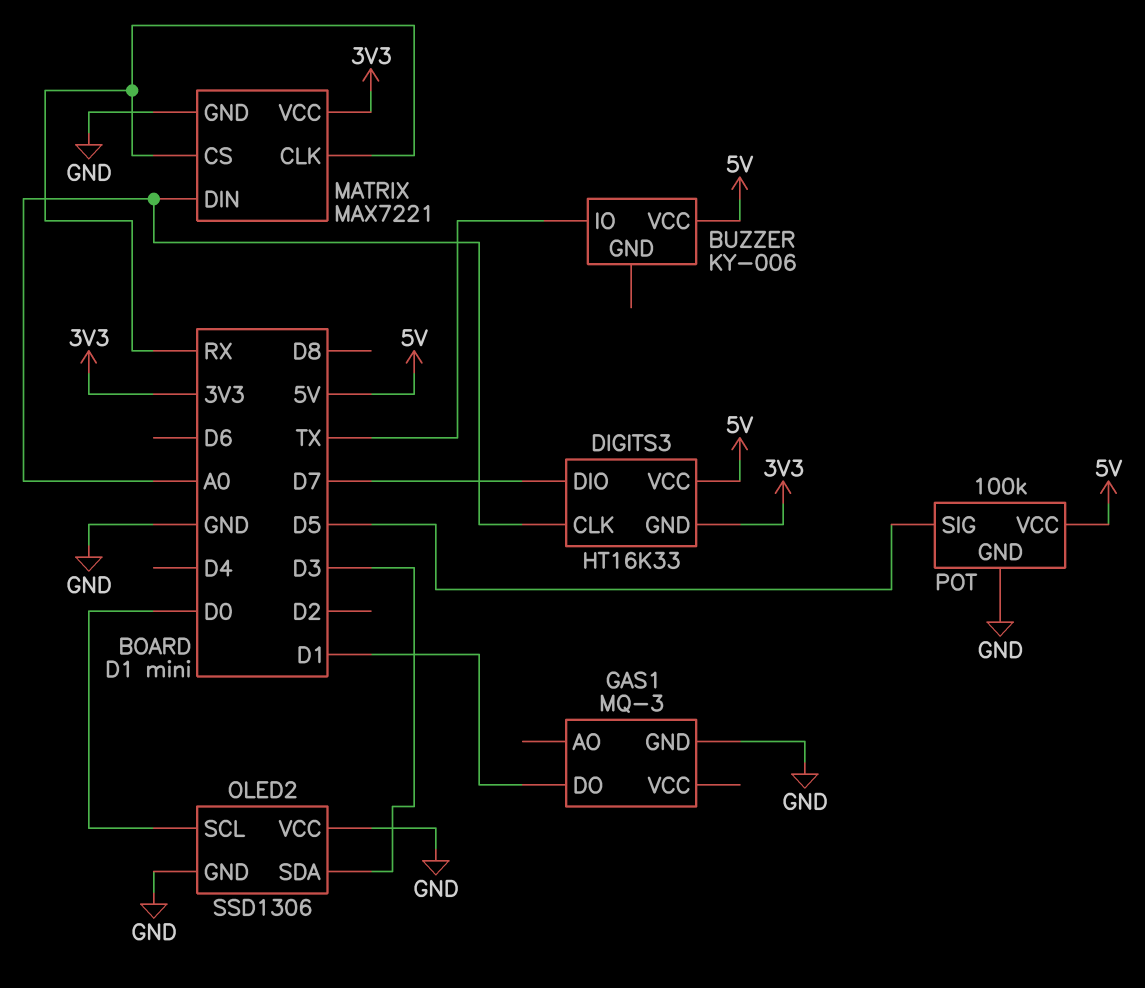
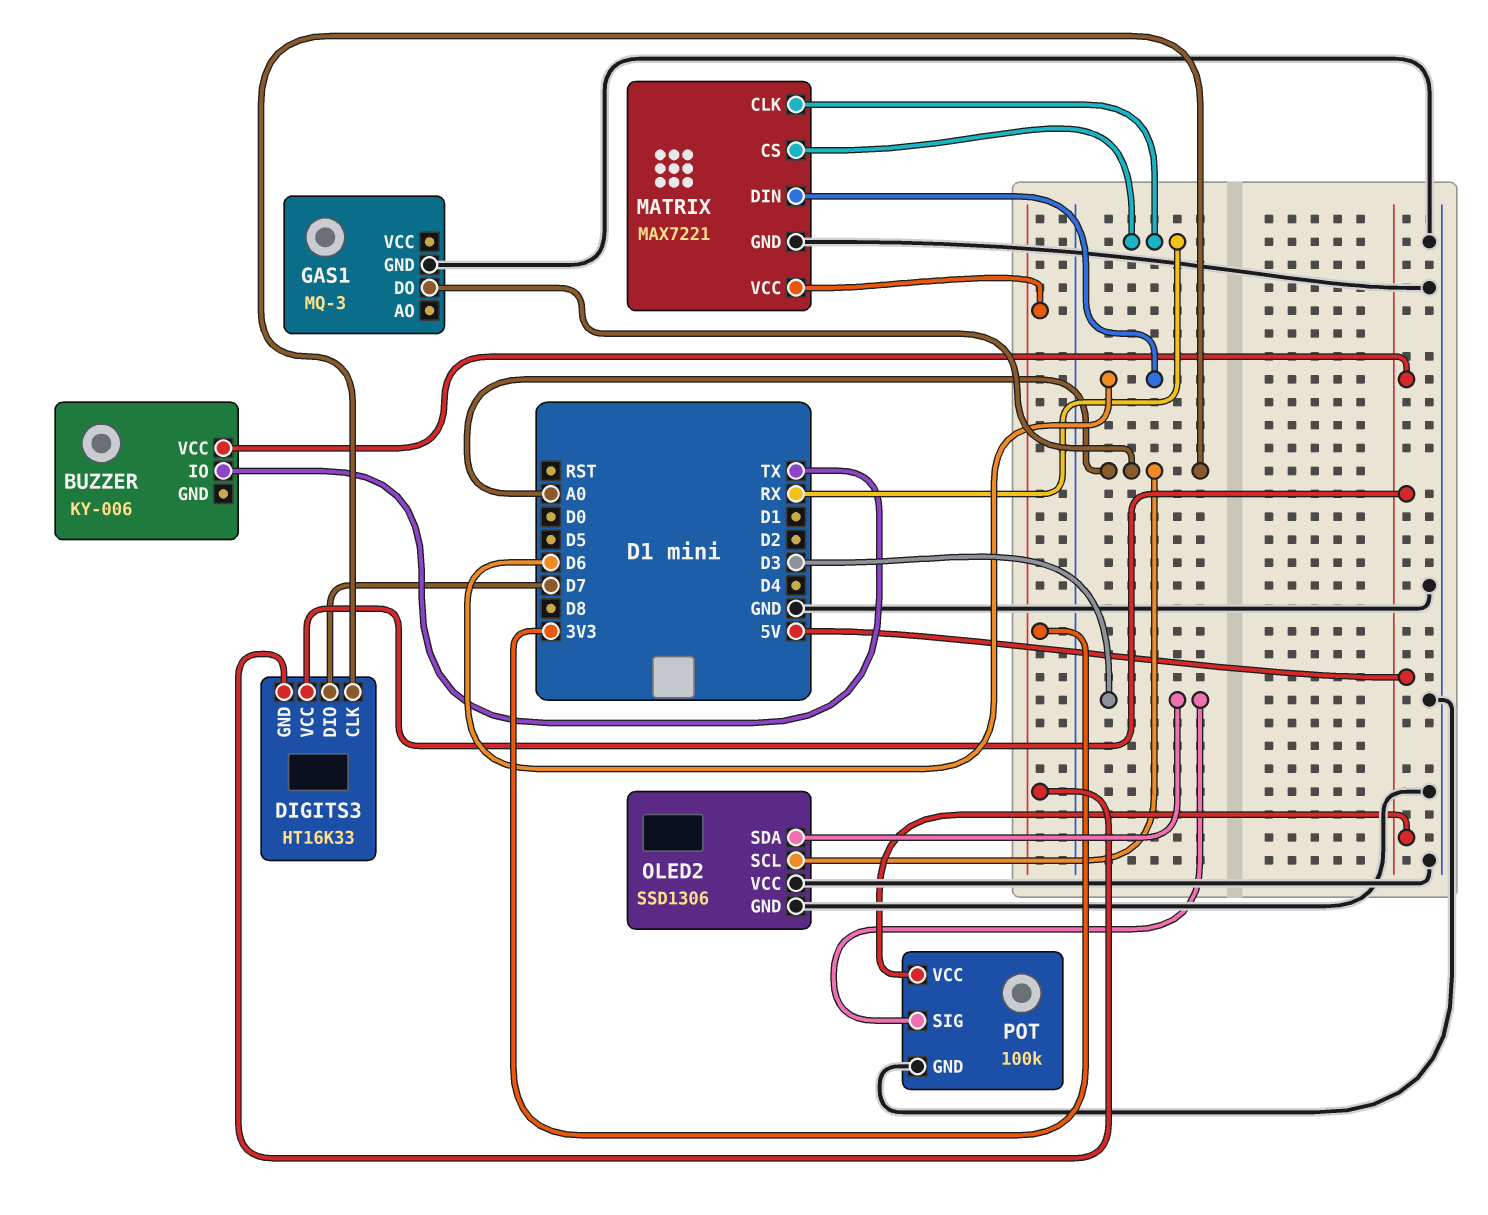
GAS1 pin DO: D1 -> A0
MATRIX pin DIN: A0 -> D6
OLED2 pin SCL: D0 -> A0
POT pin SIG: D5 -> D3

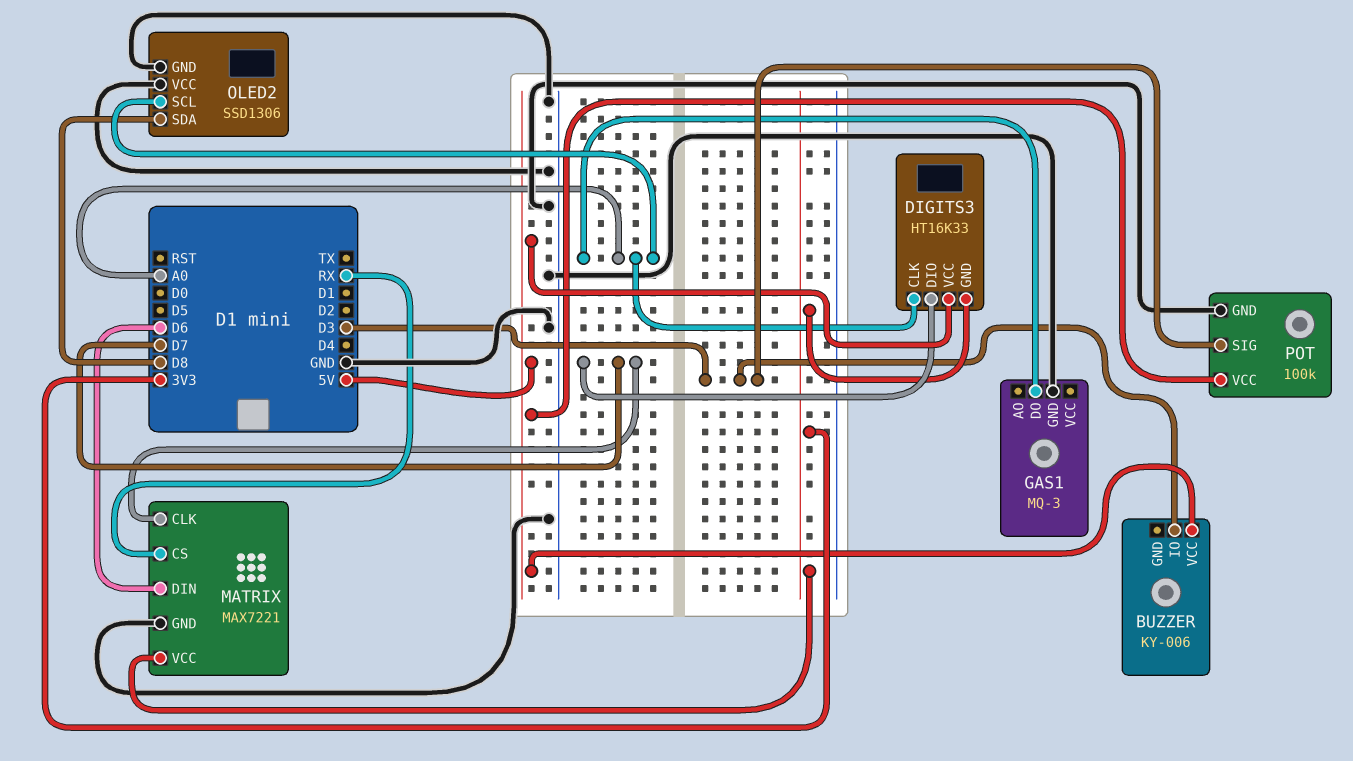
BUZZER pin IO: TX -> D3
MATRIX pin CLK: RX -> D7
OLED2 pin SDA: D3 -> D8

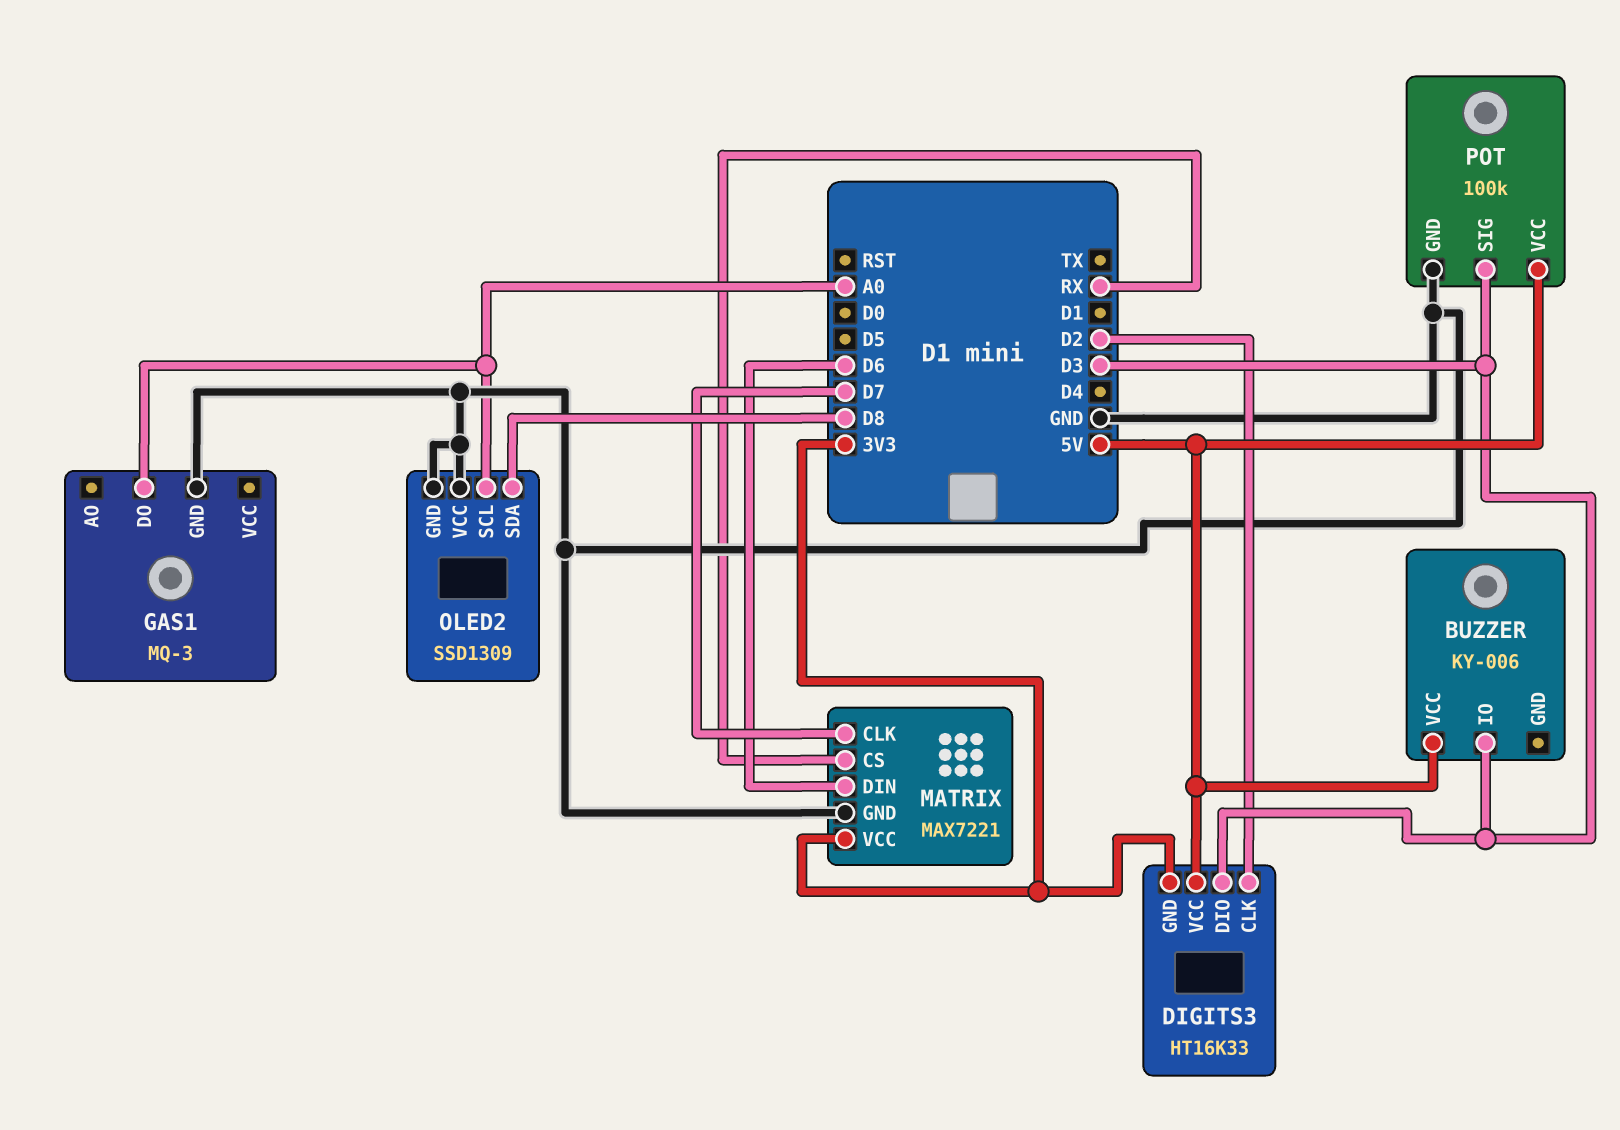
DIGITS3 pin CLK: A0 -> D2
DIGITS3 pin DIO: D7 -> D3
OLED2: SSD1306 -> SSD1309

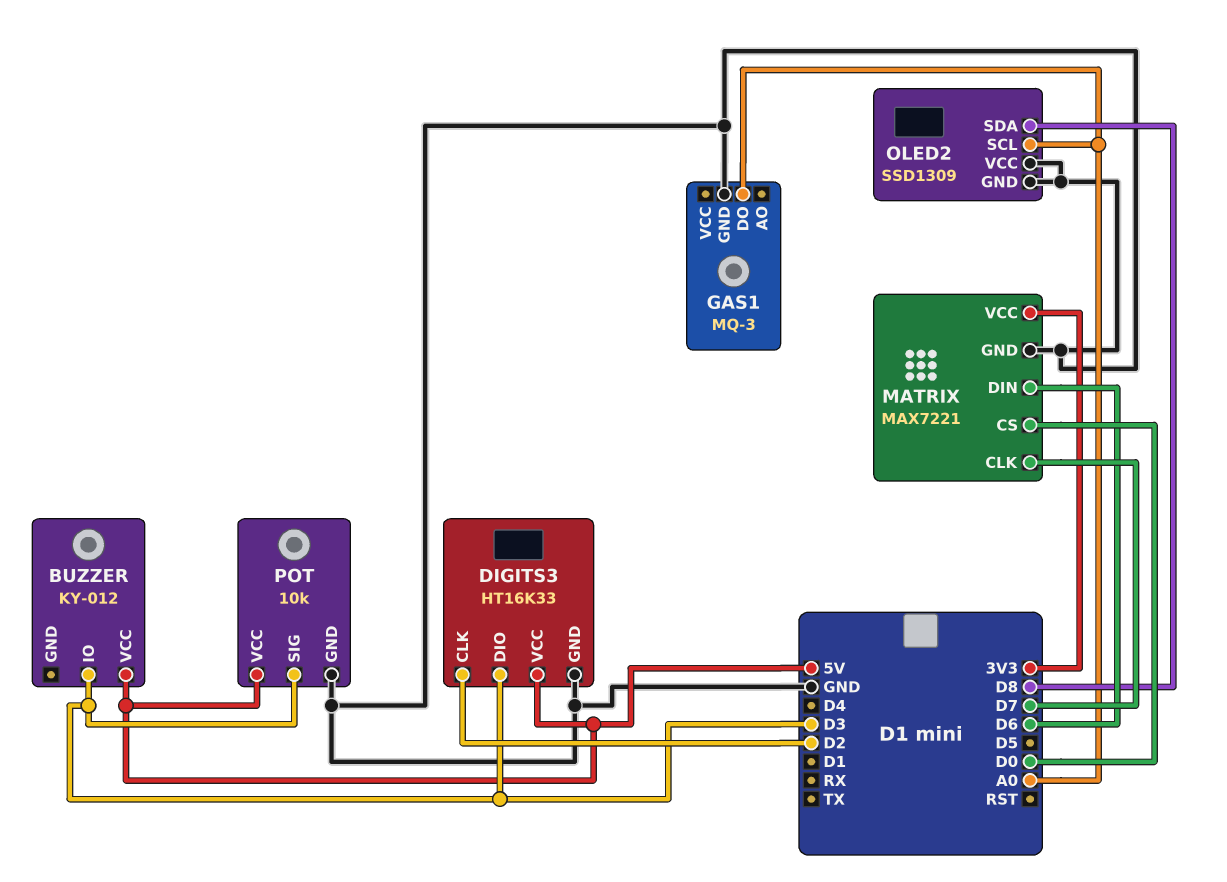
BUZZER: KY-006 -> KY-012
DIGITS3 pin GND: 3V3 -> GND
MATRIX pin CS: RX -> D0
POT: 100k -> 10k

